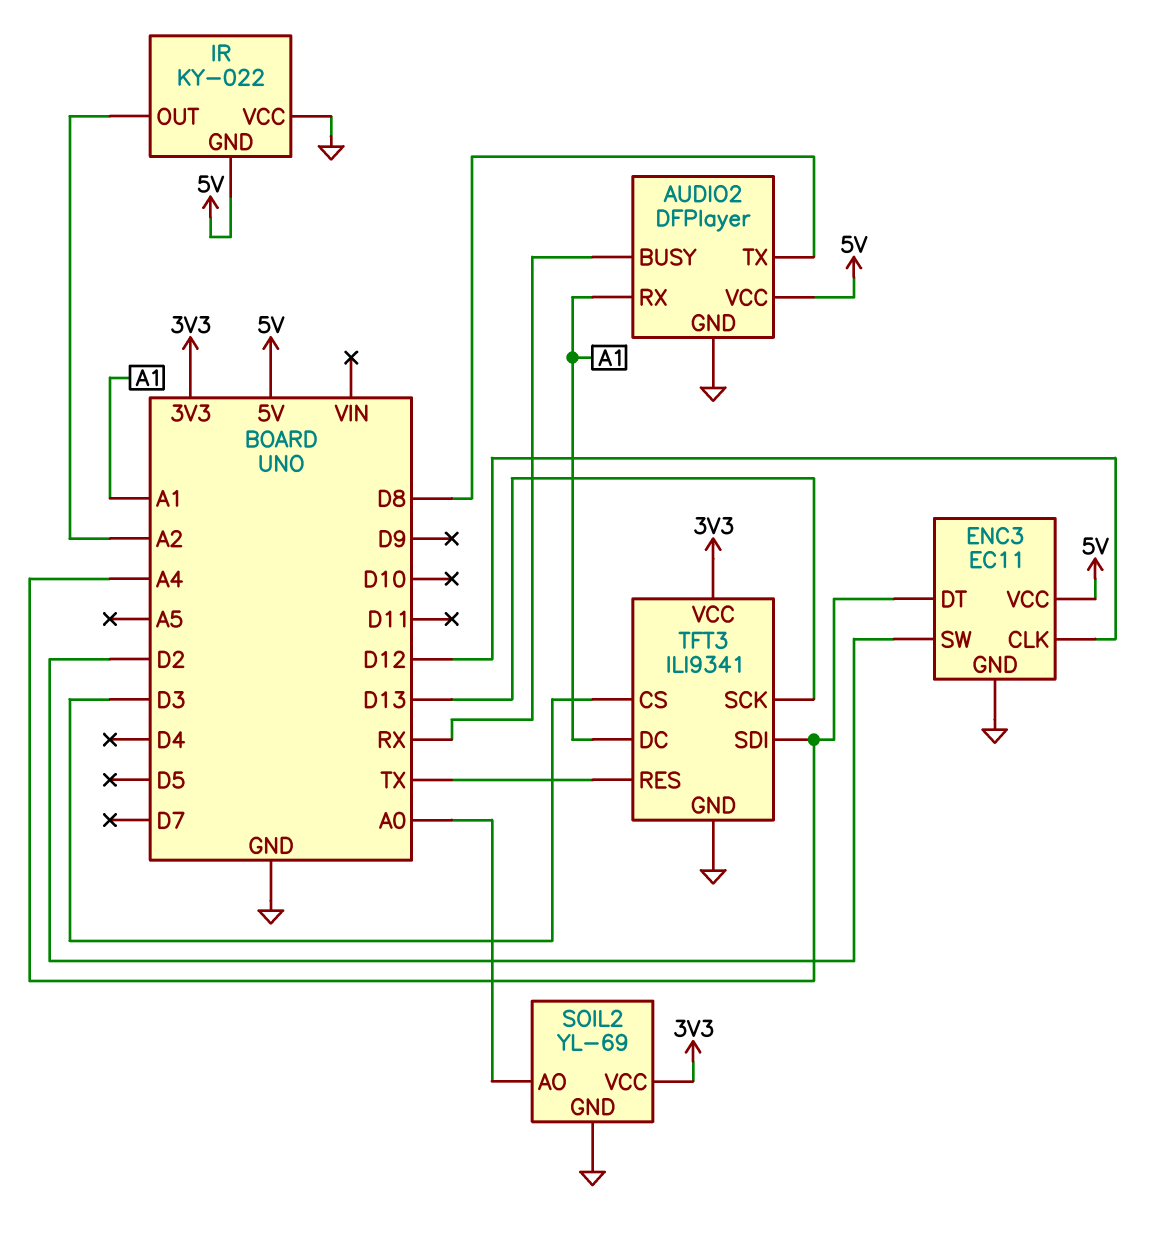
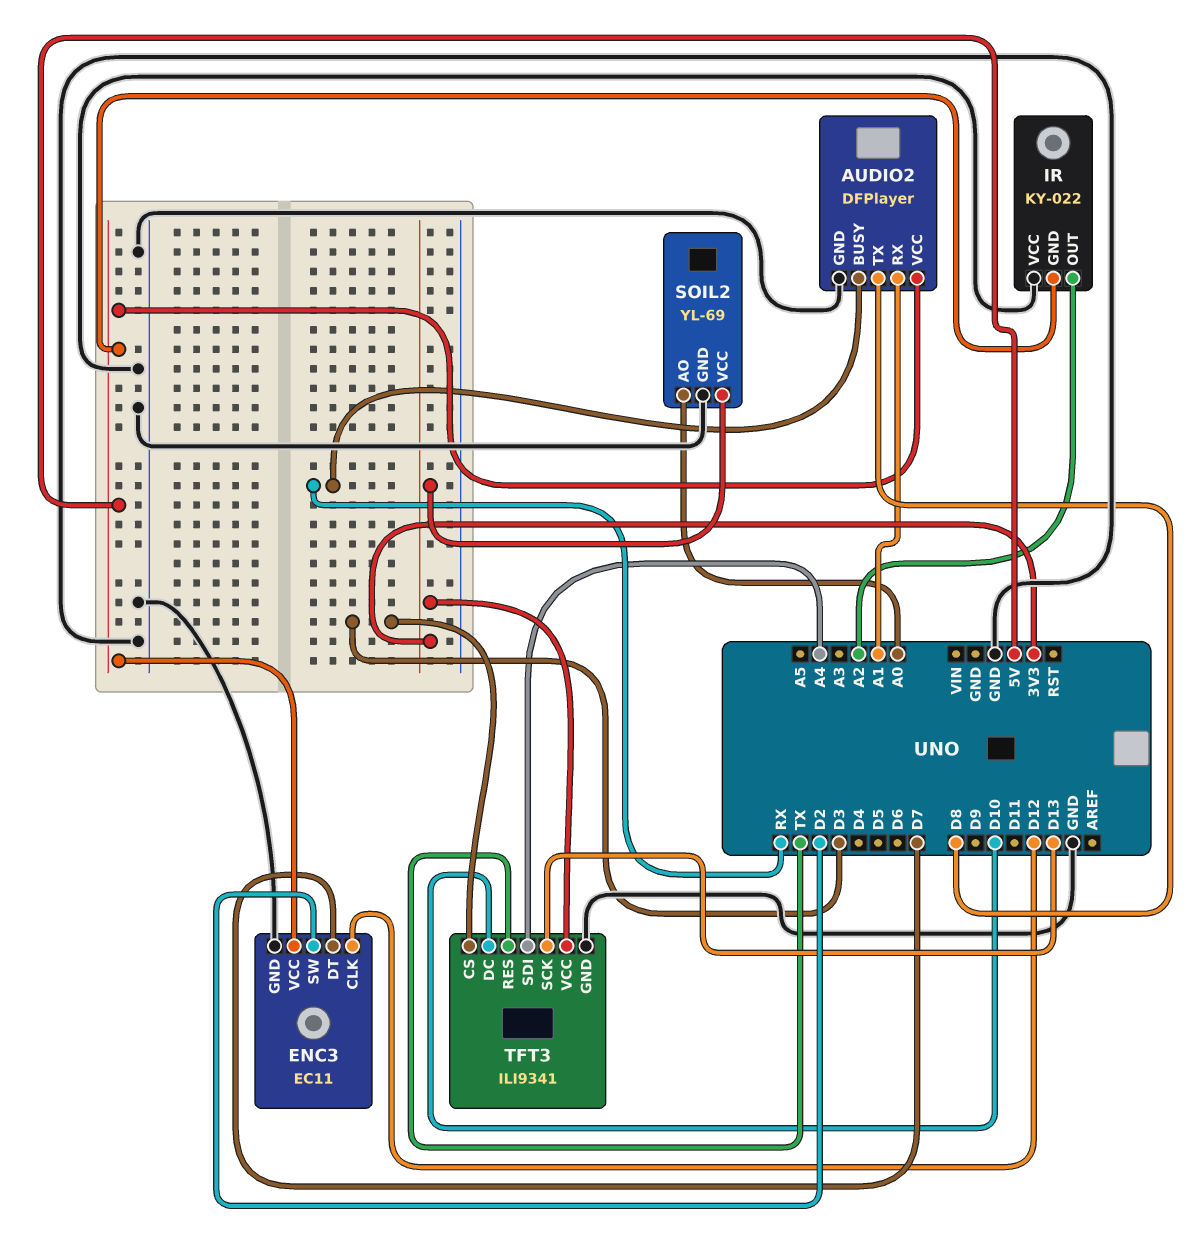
ENC3 pin DT: A4 -> D7
TFT3 pin DC: A1 -> D10

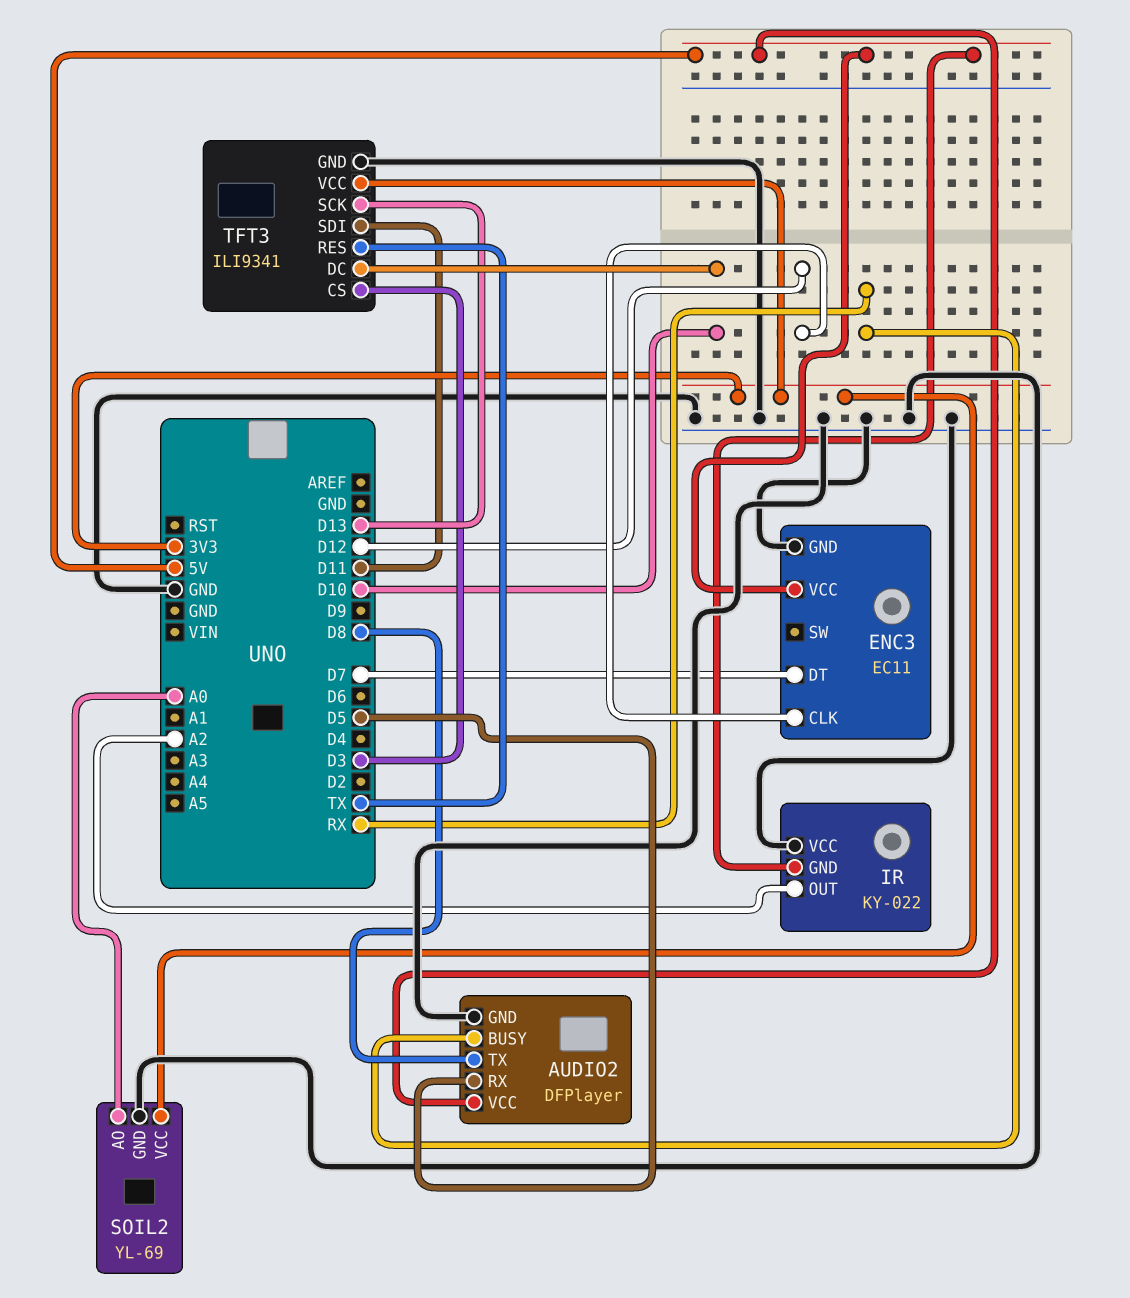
AUDIO2 pin RX: A1 -> D5
ENC3 pin SW: D2 -> none
TFT3 pin SDI: A4 -> D11

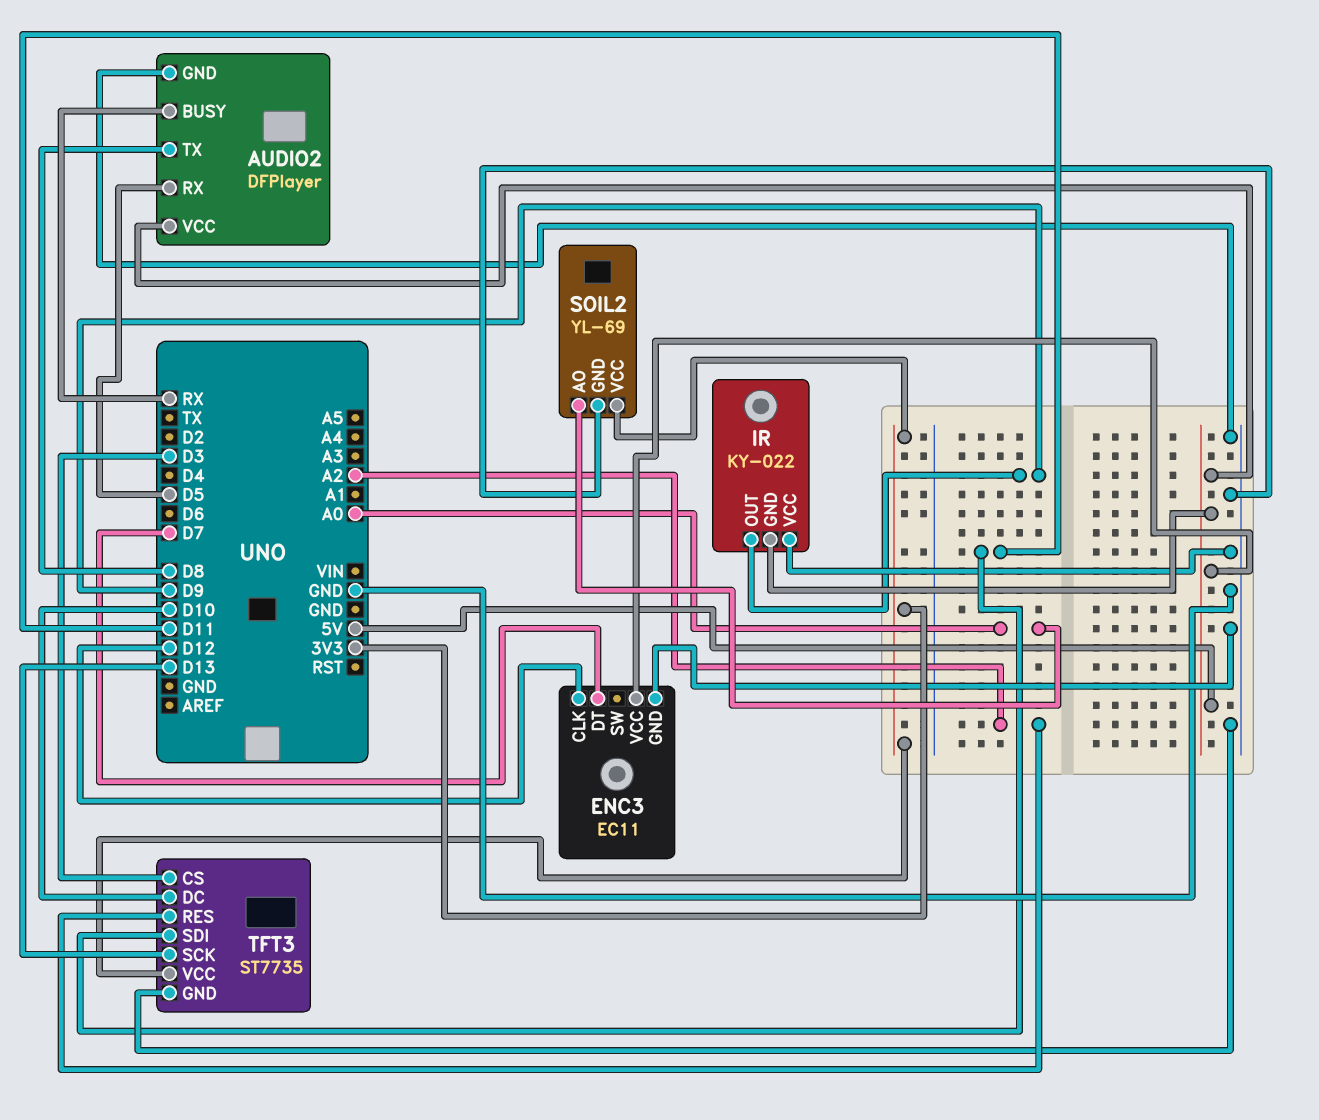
IR pin OUT: A2 -> D9
TFT3: ILI9341 -> ST7735
TFT3 pin RES: TX -> A2

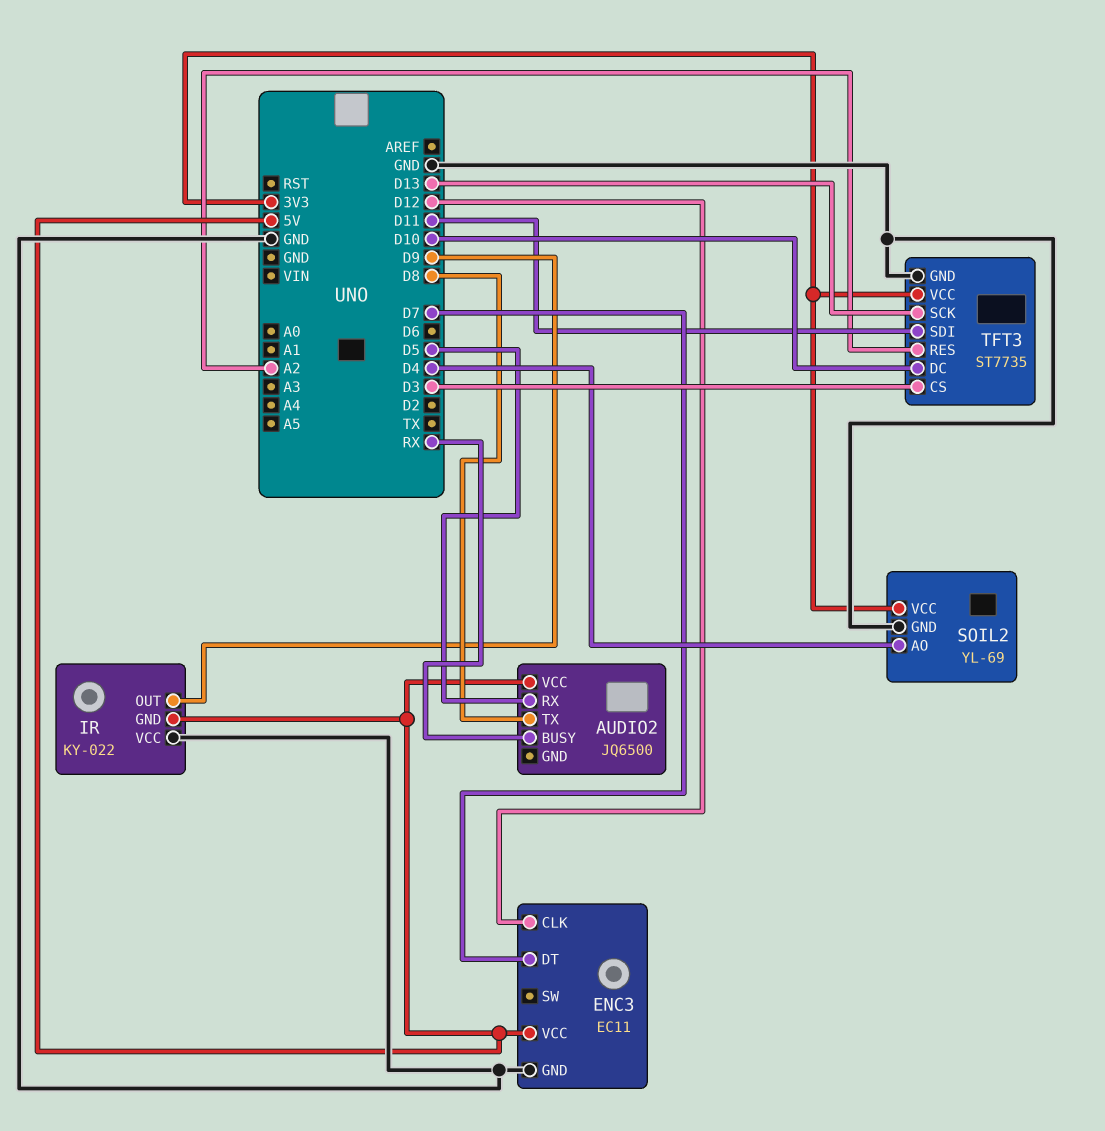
AUDIO2: DFPlayer -> JQ6500
AUDIO2 pin GND: GND -> none
SOIL2 pin AO: A0 -> D4

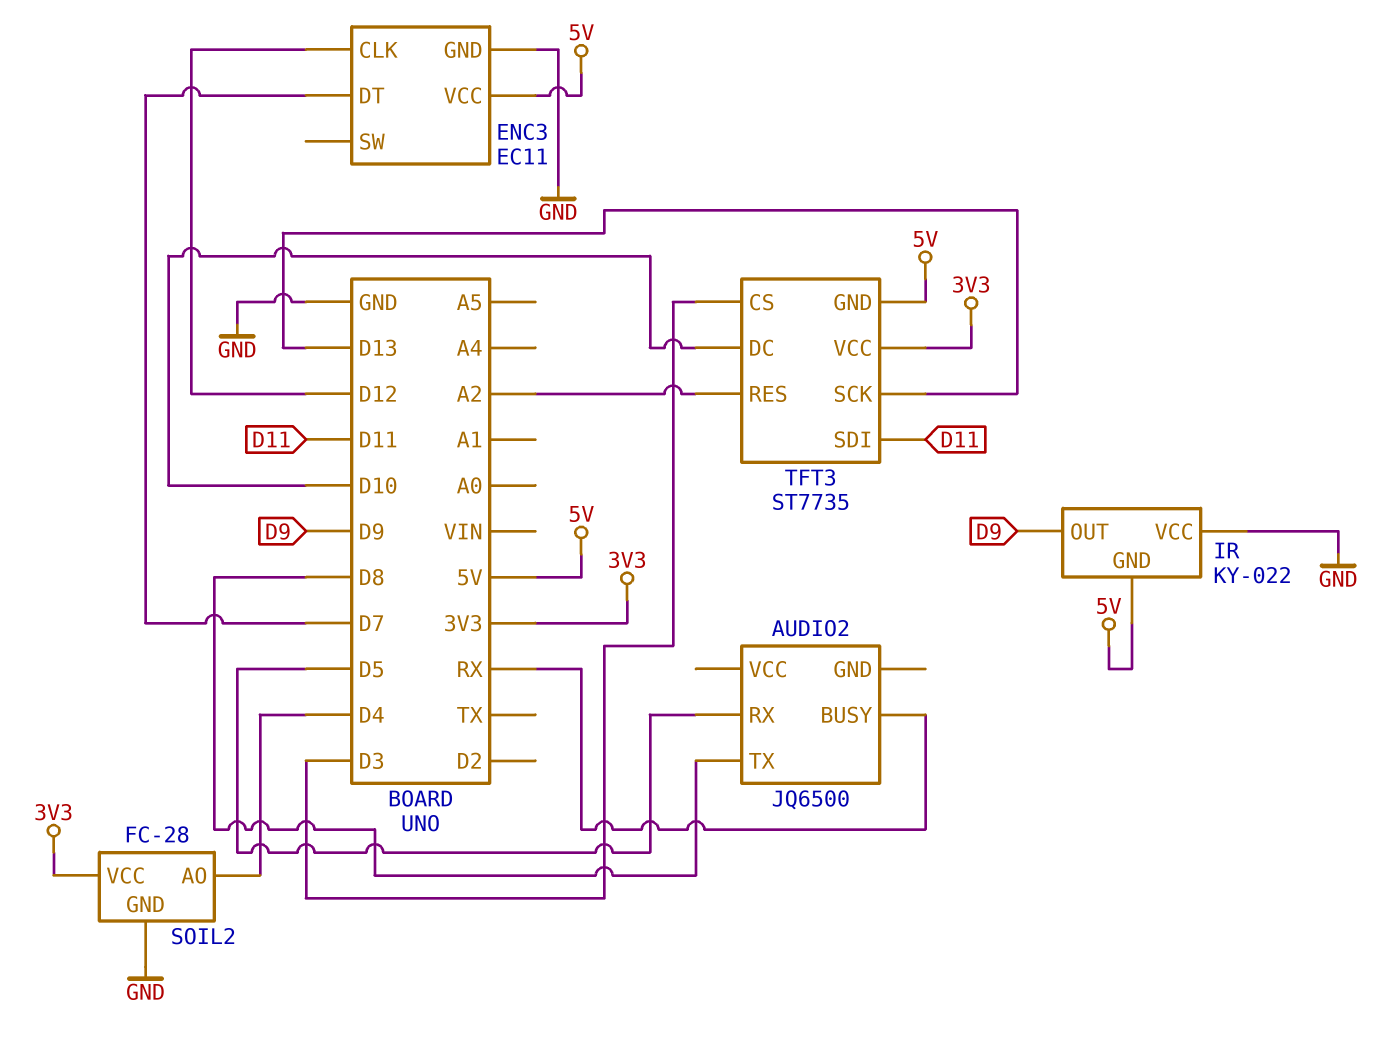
AUDIO2 pin VCC: 5V -> none
SOIL2: YL-69 -> FC-28
TFT3 pin GND: GND -> 5V

